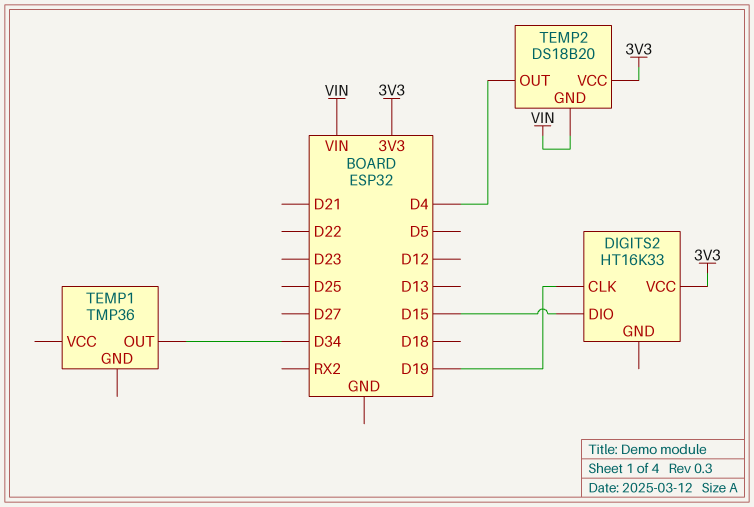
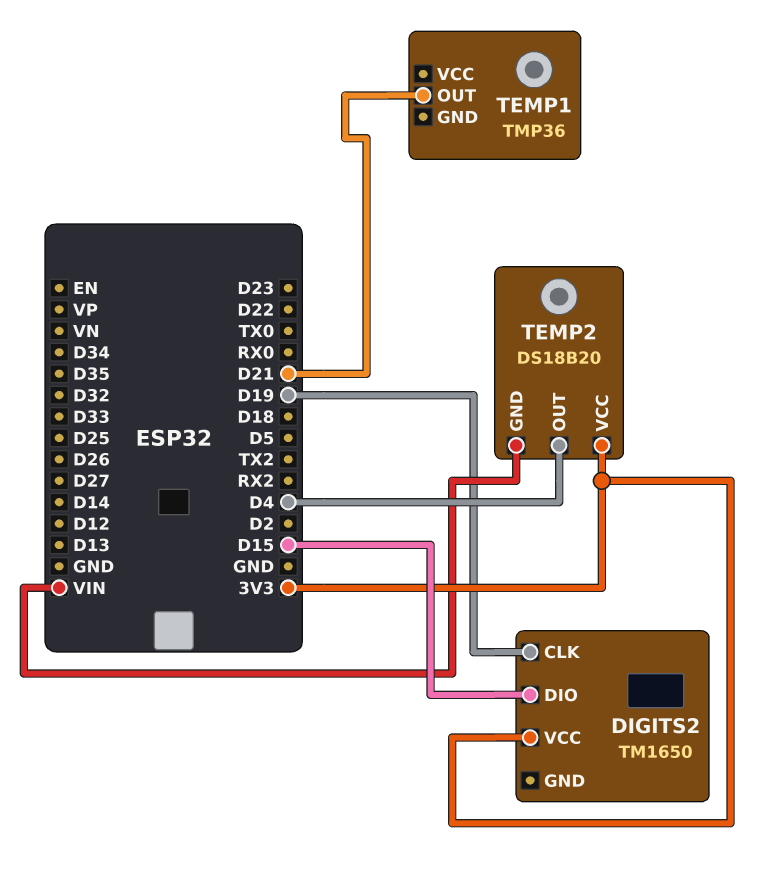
DIGITS2: HT16K33 -> TM1650
TEMP1 pin OUT: D34 -> D21

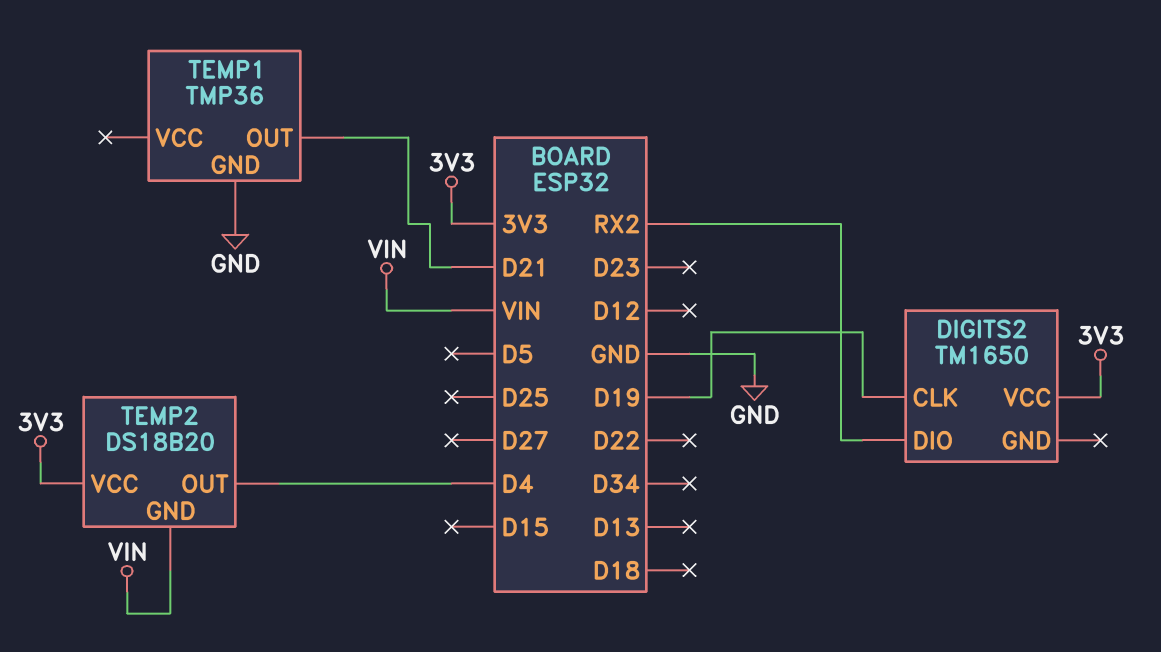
DIGITS2 pin DIO: D15 -> RX2
TEMP1 pin GND: none -> GND

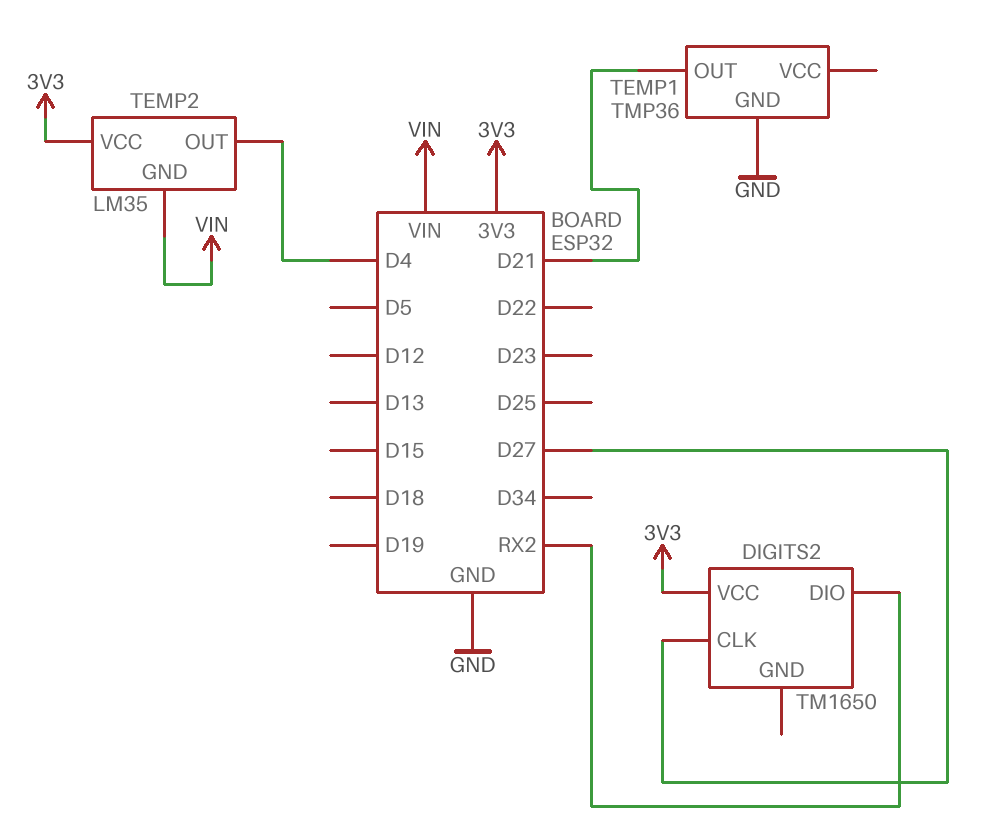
DIGITS2 pin CLK: D19 -> D27
TEMP2: DS18B20 -> LM35

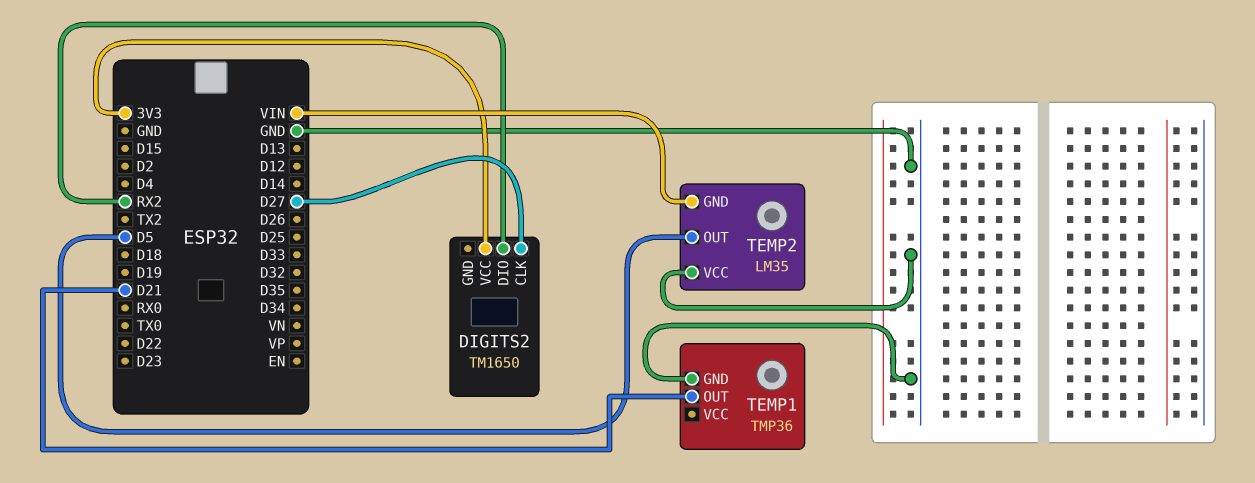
TEMP2 pin OUT: D4 -> D5
TEMP2 pin VCC: 3V3 -> GND

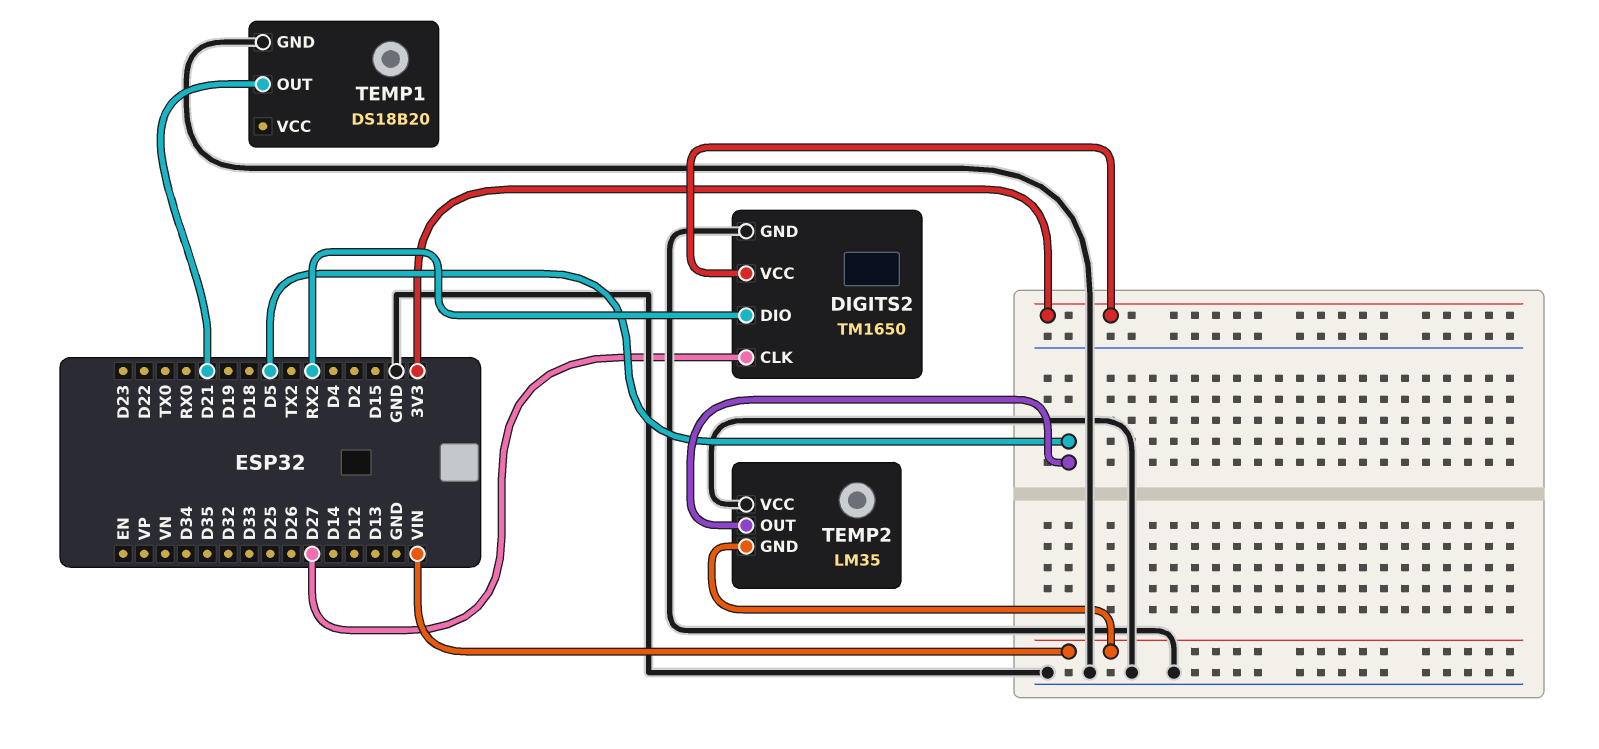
DIGITS2 pin GND: none -> GND
TEMP1: TMP36 -> DS18B20

